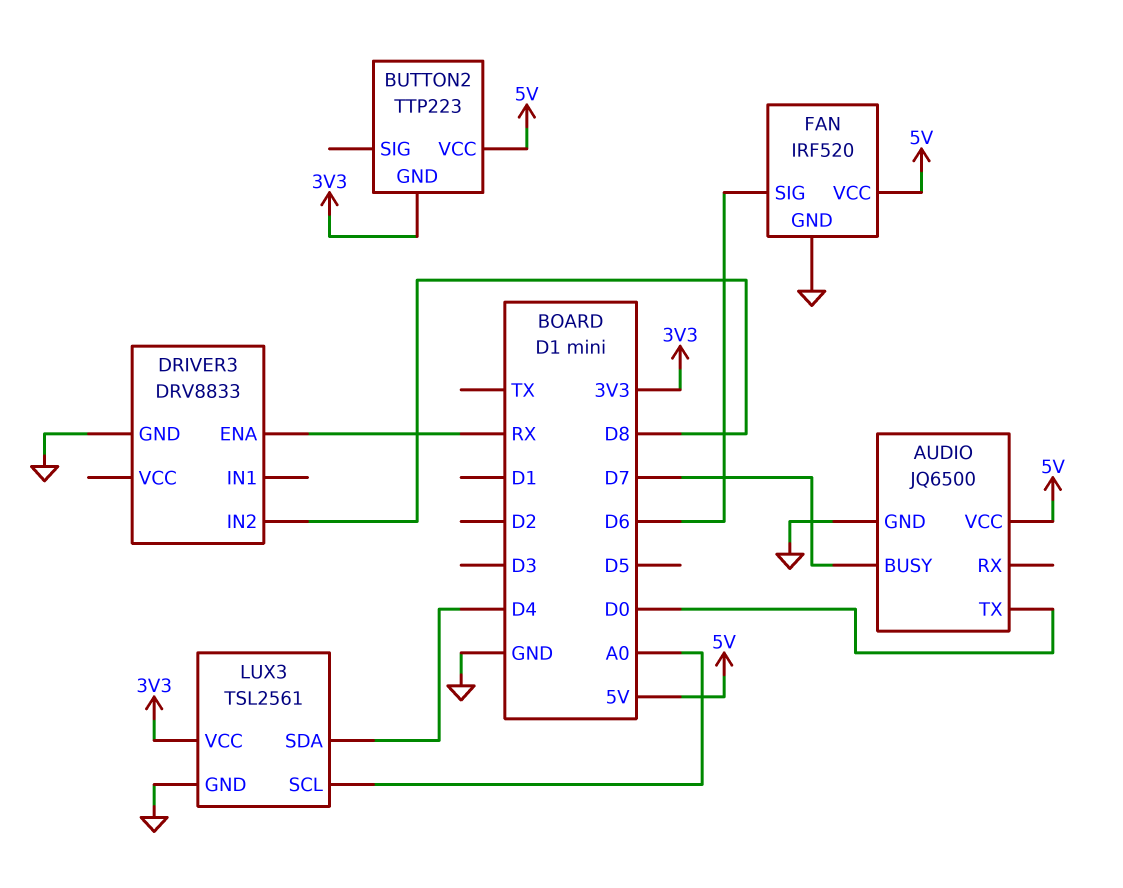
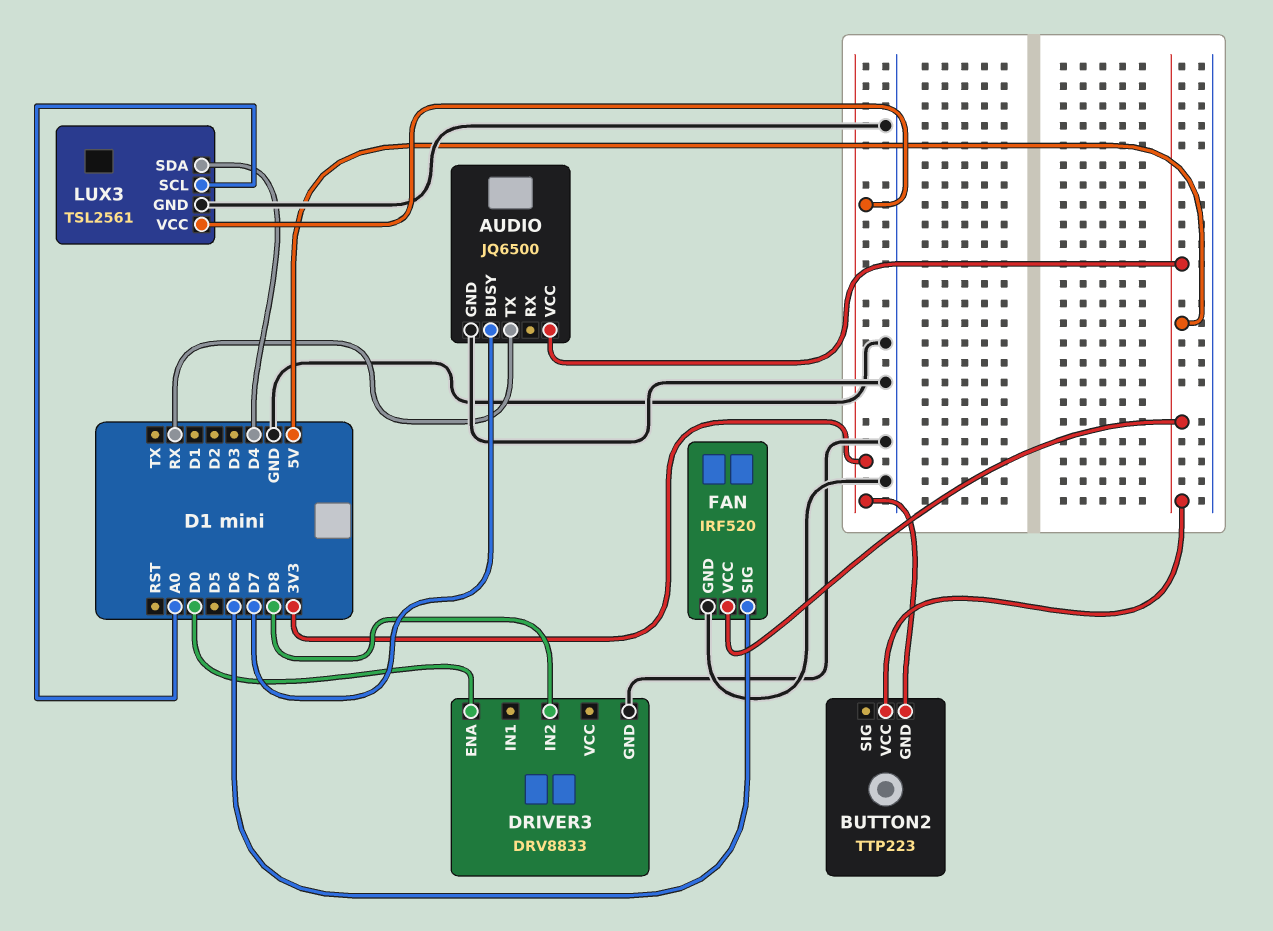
AUDIO pin TX: D0 -> RX
DRIVER3 pin ENA: RX -> D0

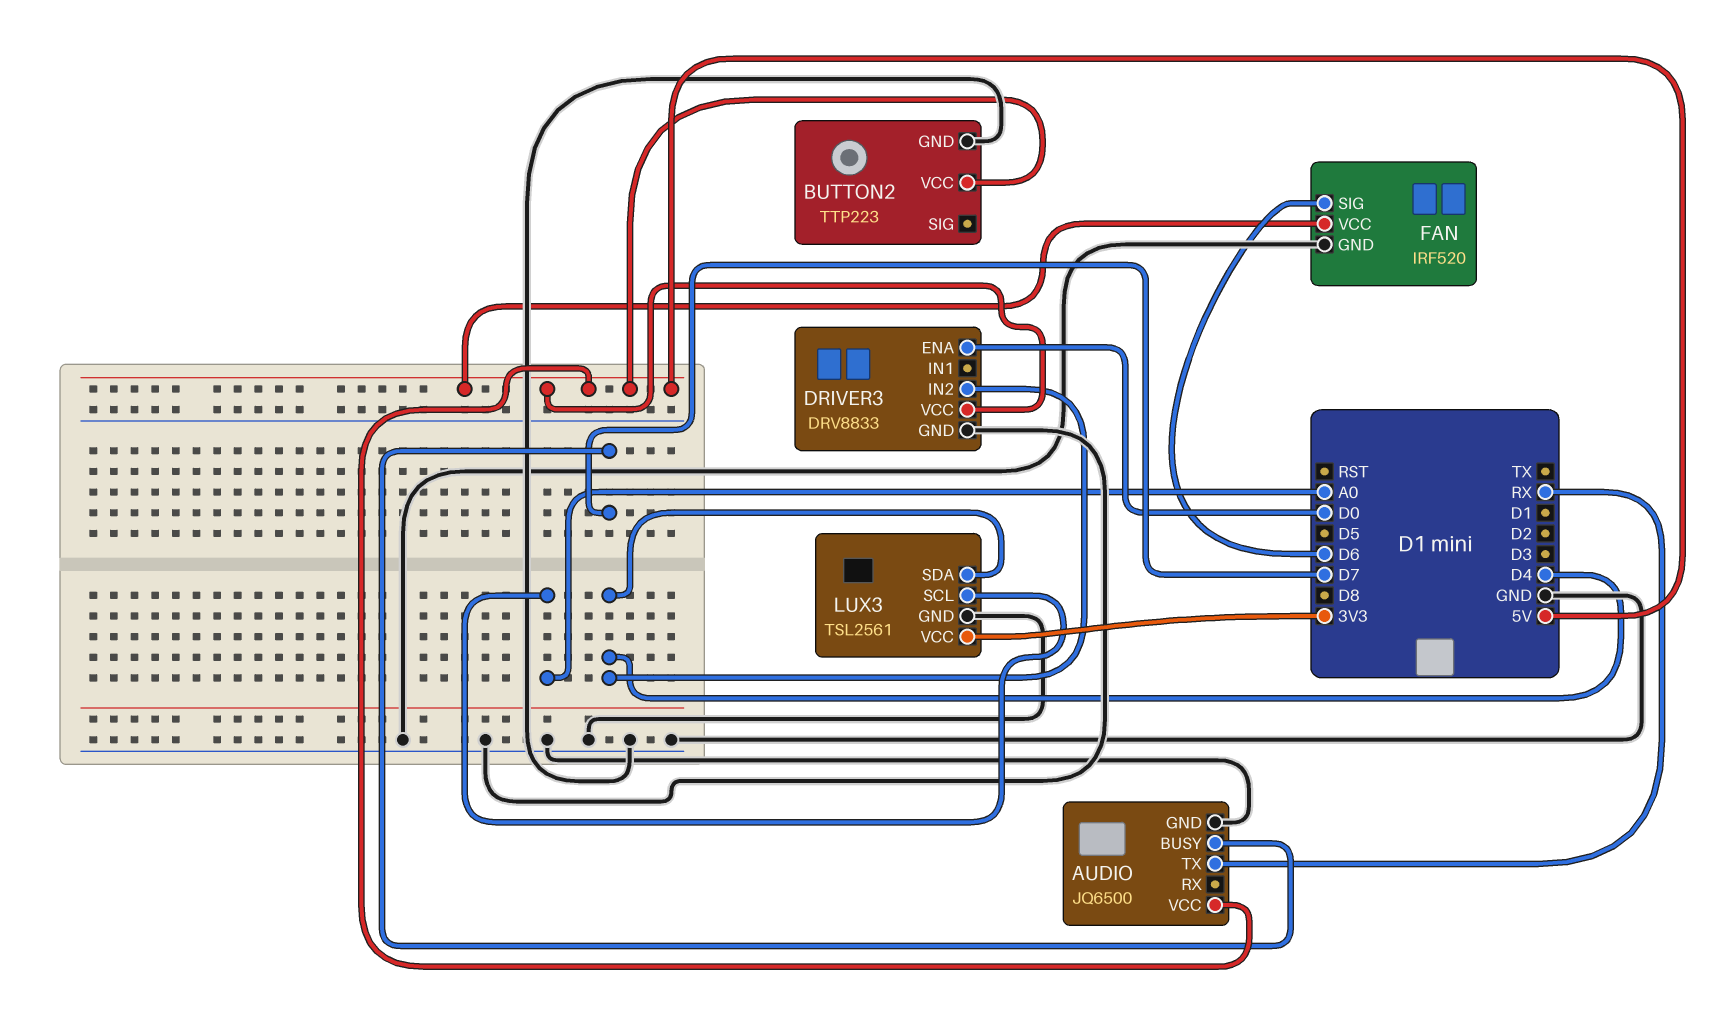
BUTTON2 pin GND: 3V3 -> GND
DRIVER3 pin IN2: D8 -> D4
DRIVER3 pin VCC: none -> 5V

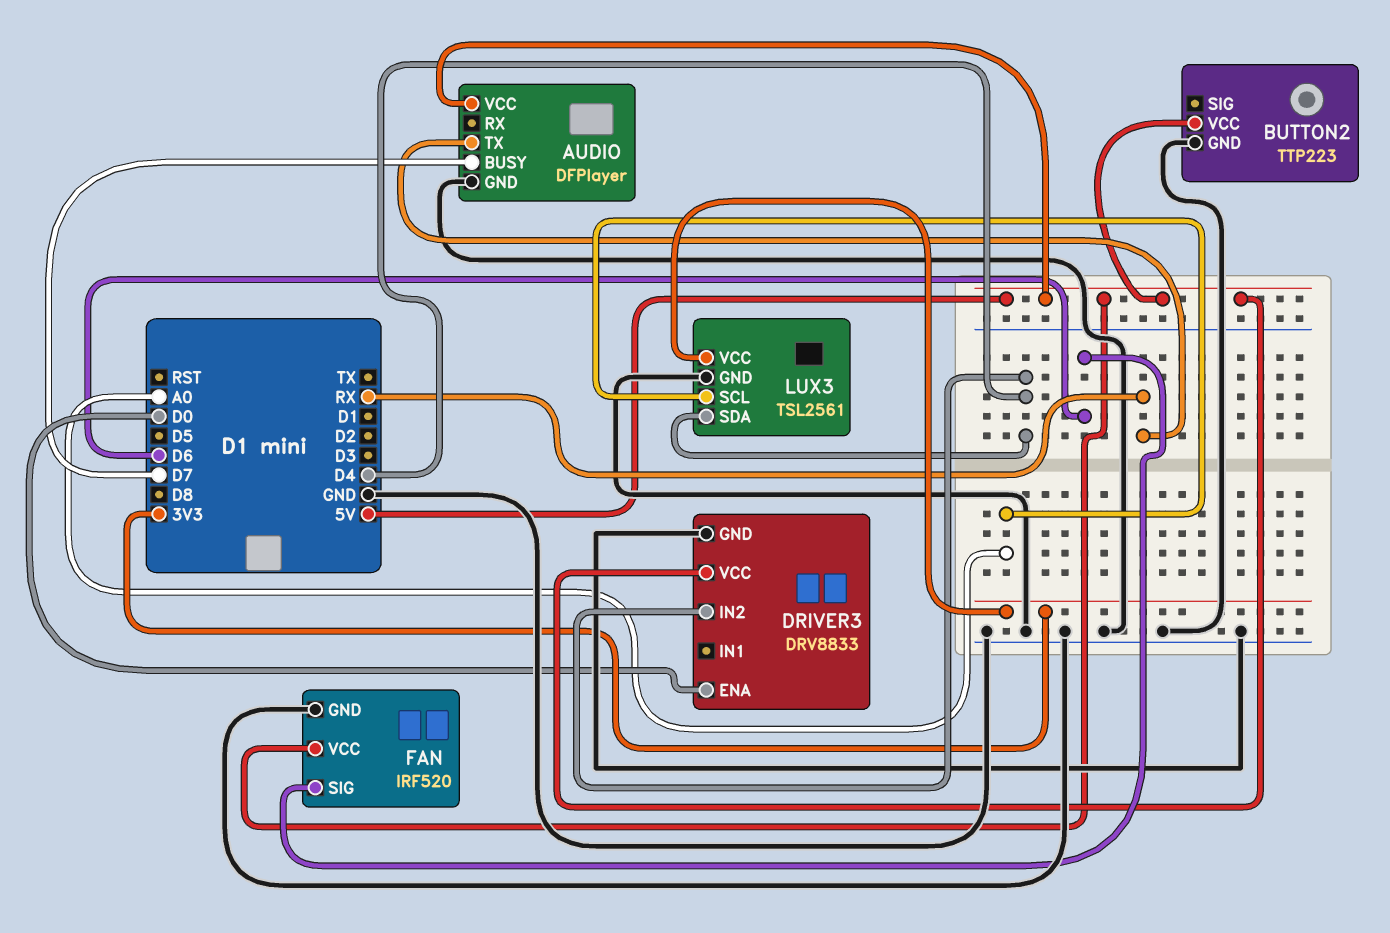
AUDIO: JQ6500 -> DFPlayer

